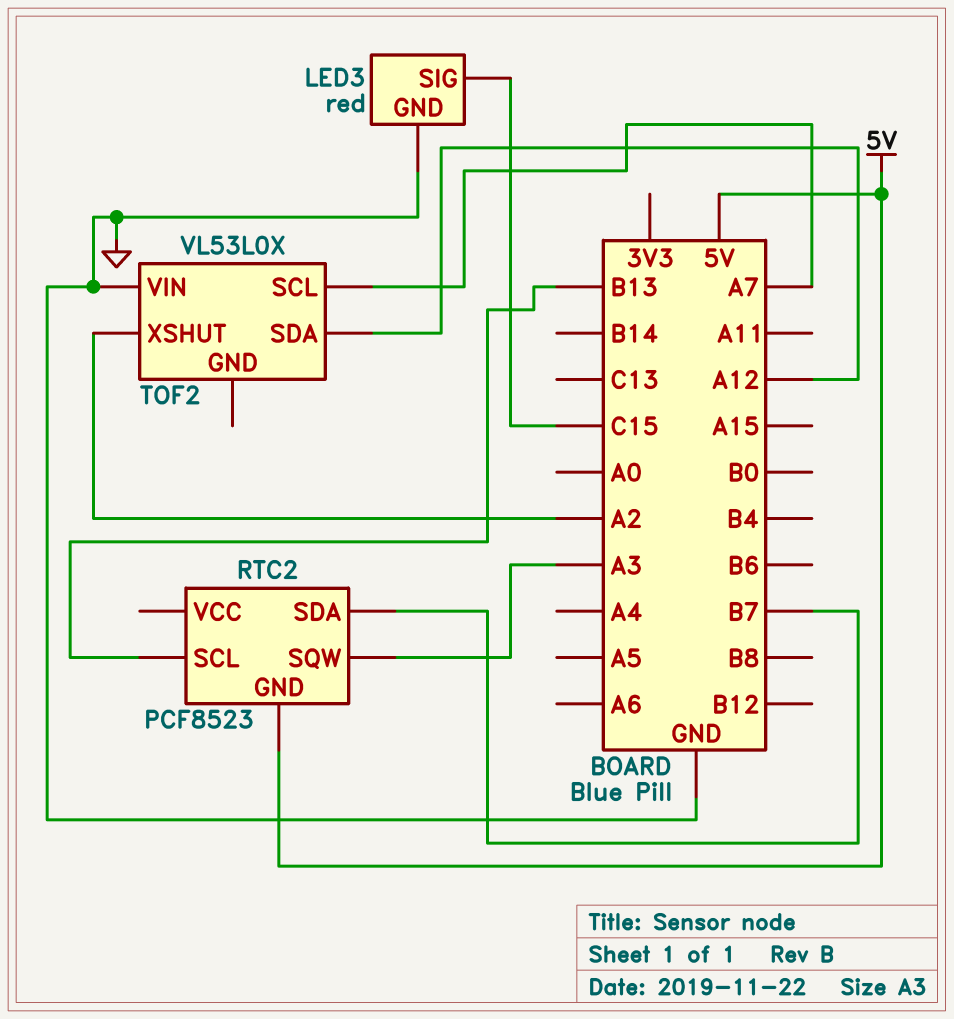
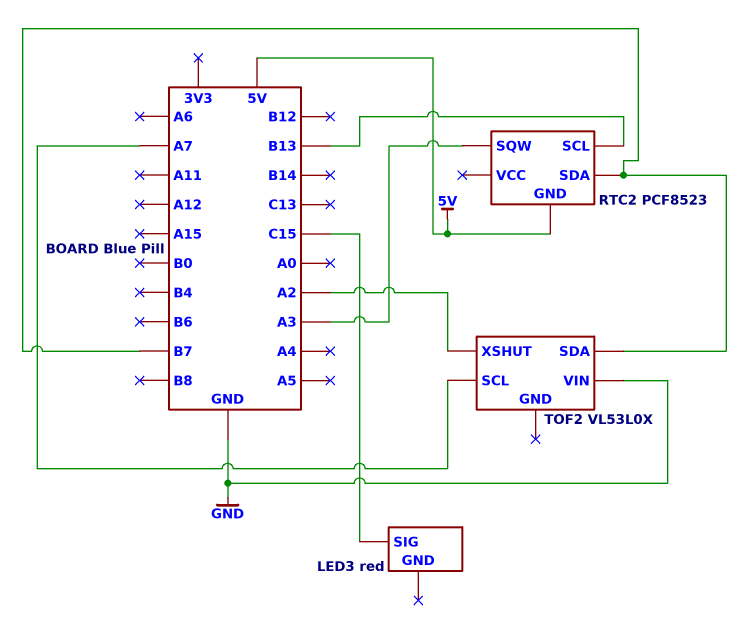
LED3 pin GND: GND -> none
TOF2 pin SDA: A12 -> B7

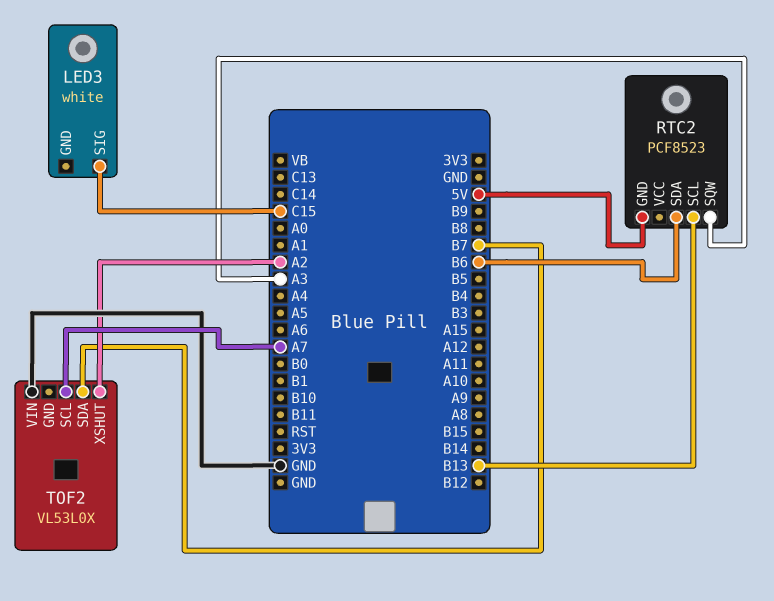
LED3: red -> white
RTC2 pin SDA: B7 -> B6

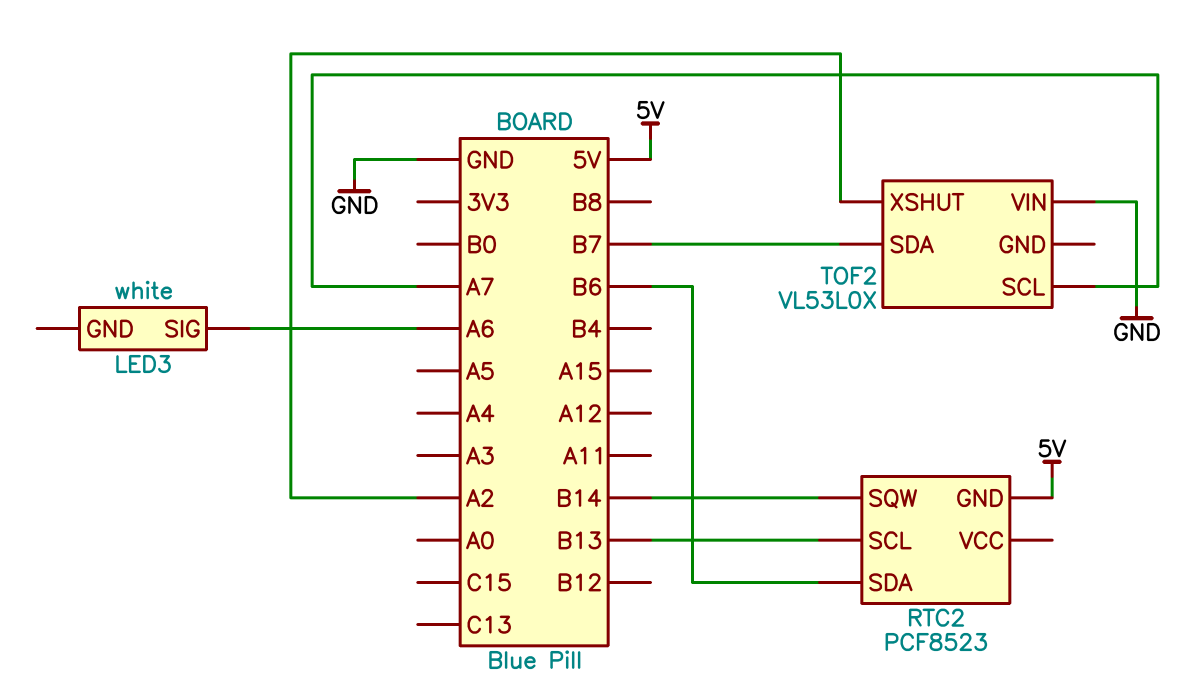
LED3 pin SIG: C15 -> A6
RTC2 pin SQW: A3 -> B14

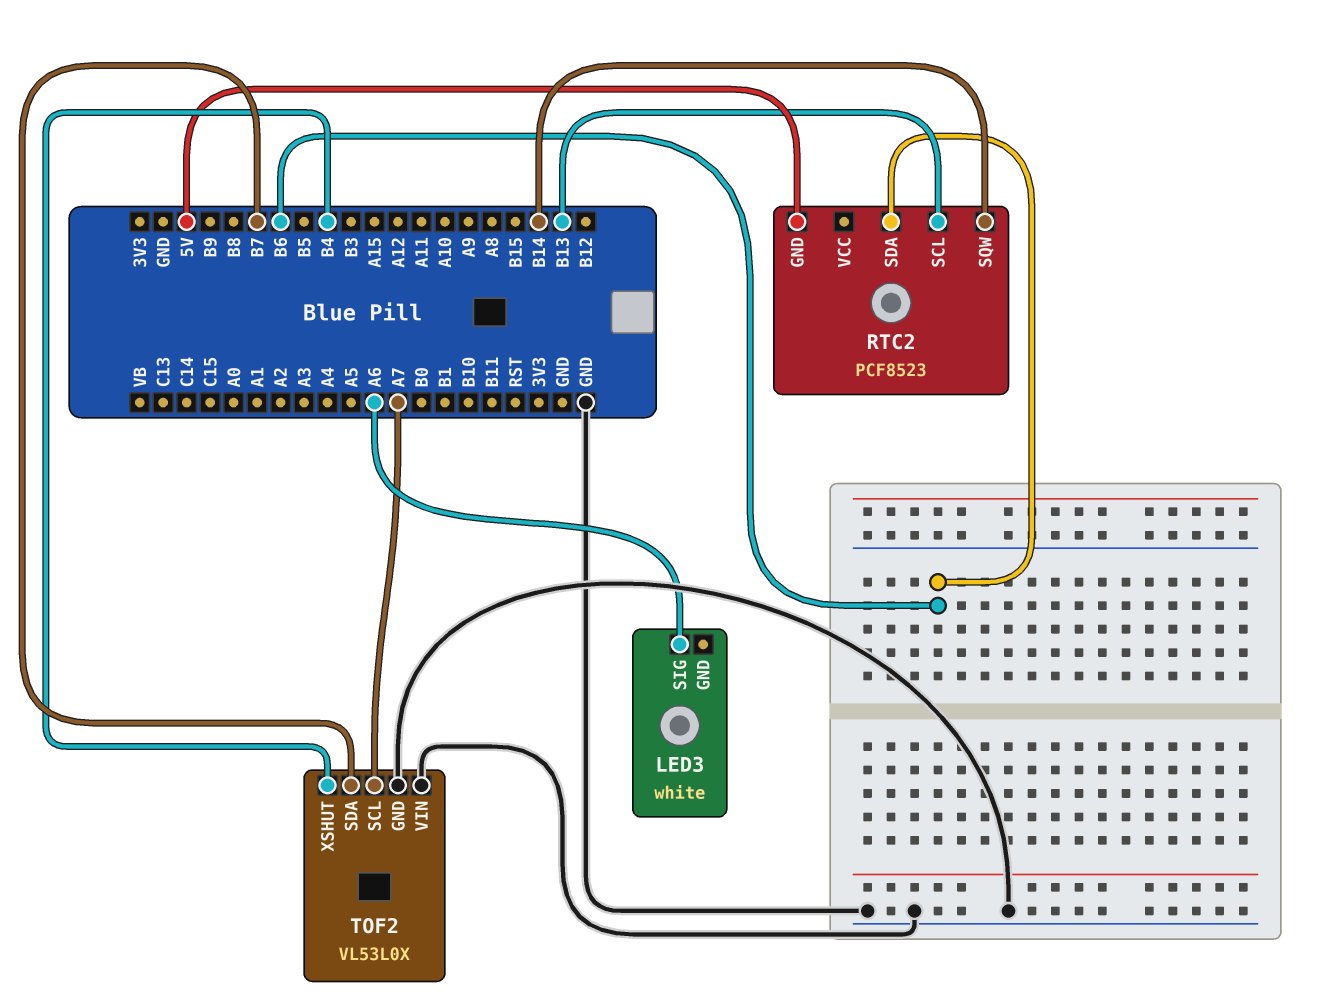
TOF2 pin GND: none -> GND
TOF2 pin XSHUT: A2 -> B4

